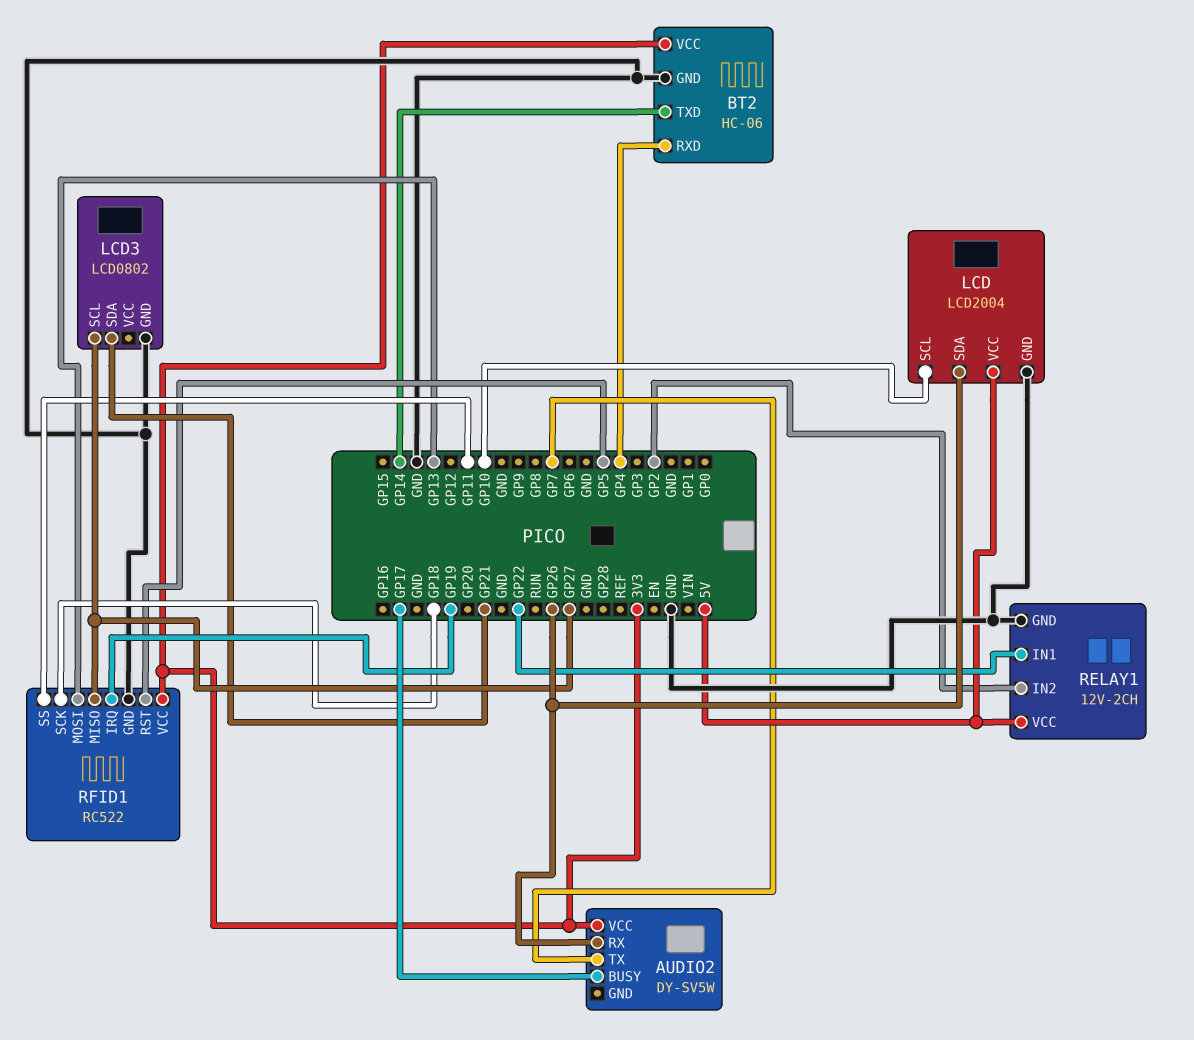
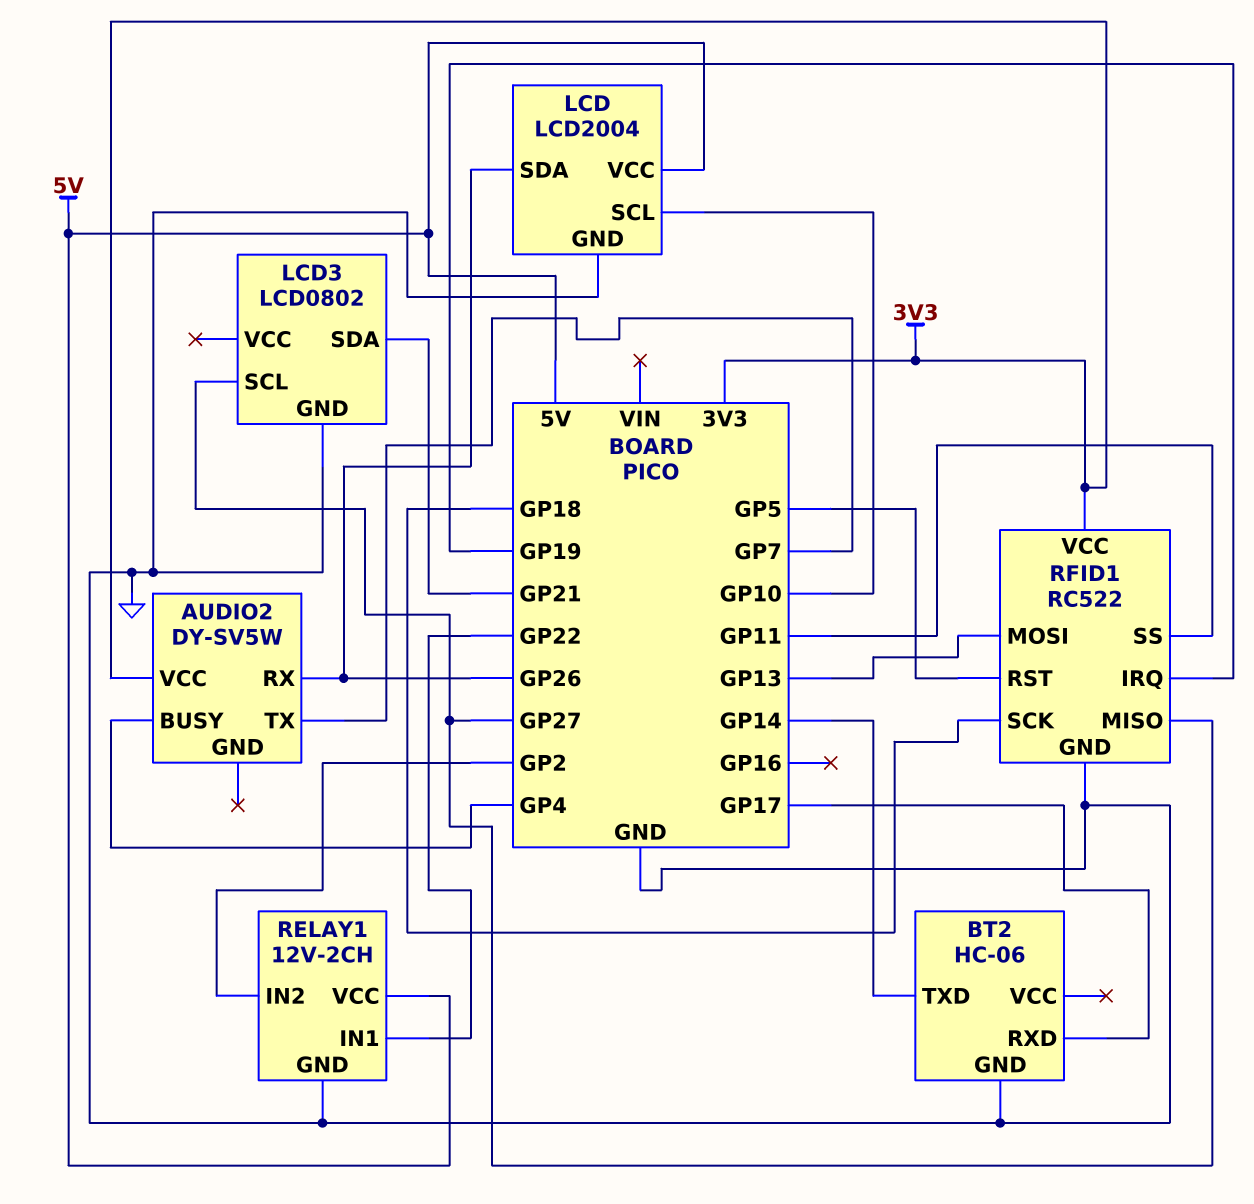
AUDIO2 pin BUSY: GP17 -> GP4
BT2 pin RXD: GP4 -> GP17
BT2 pin VCC: 3V3 -> none

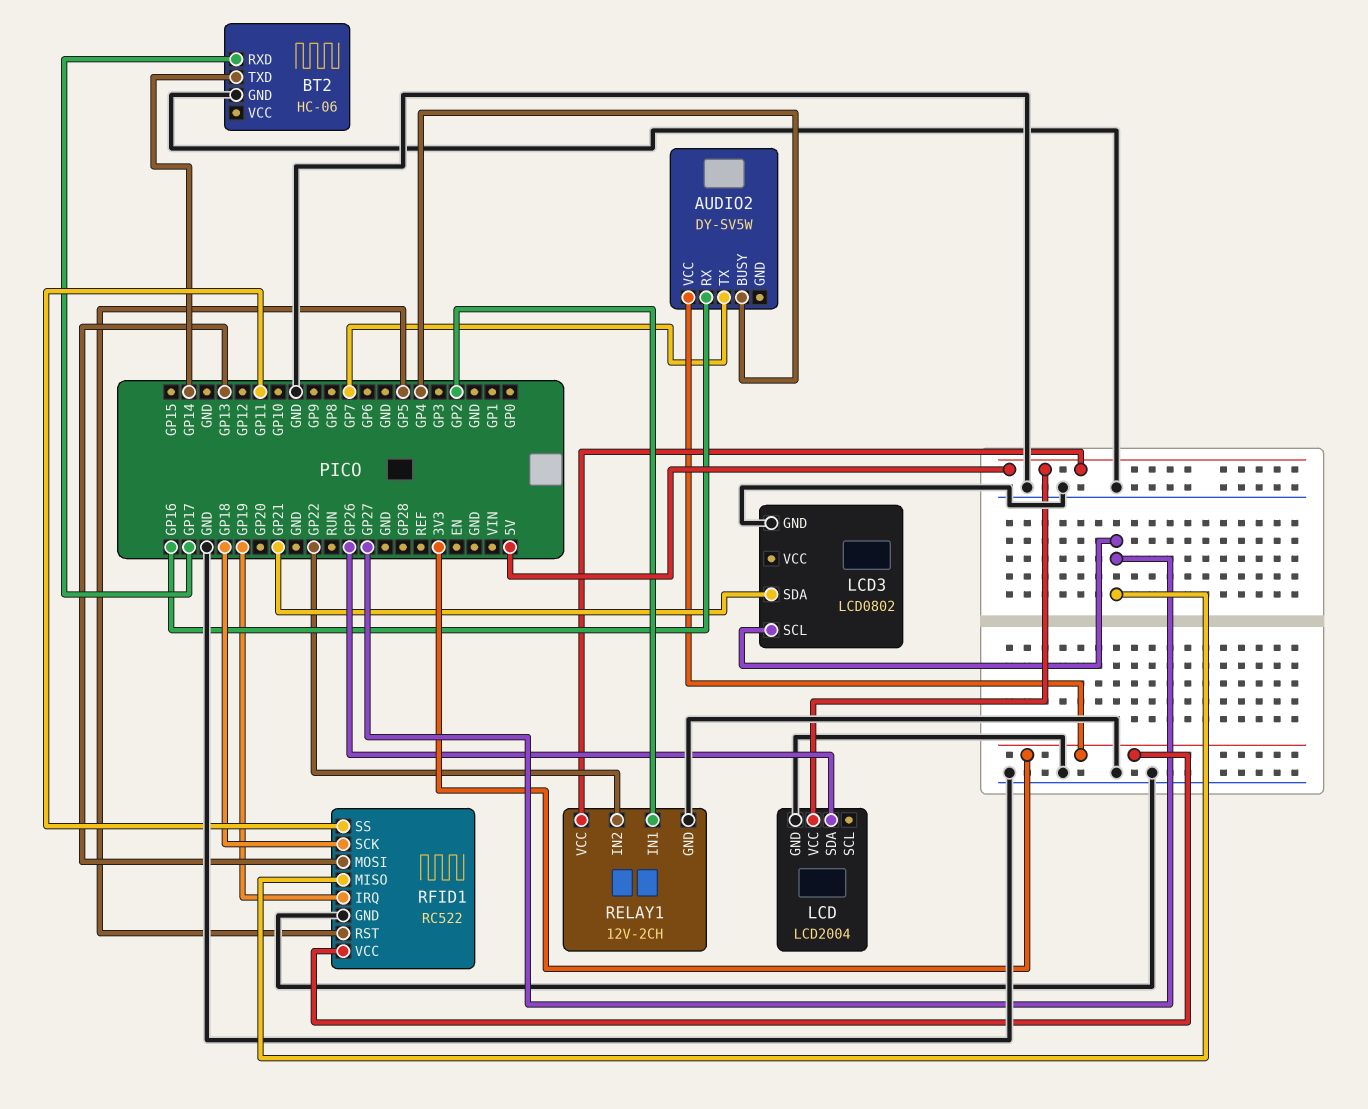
AUDIO2 pin RX: GP26 -> GP16
LCD pin SCL: GP10 -> none
RELAY1 pin IN1: GP22 -> GP2
RELAY1 pin IN2: GP2 -> GP22

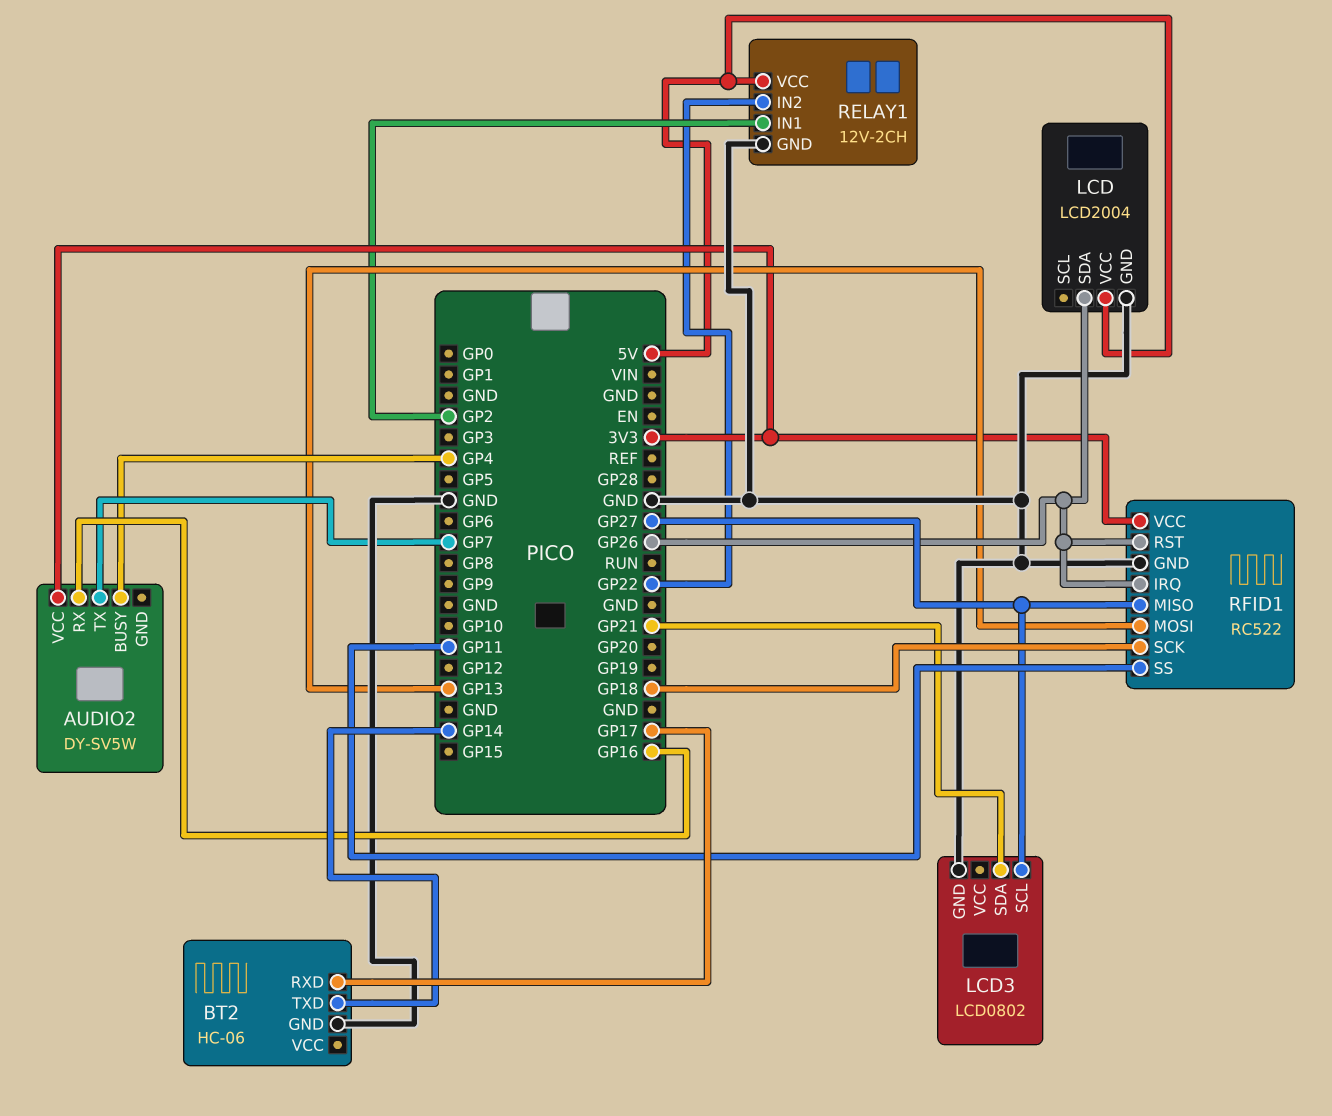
RFID1 pin IRQ: GP19 -> GP26
RFID1 pin RST: GP5 -> GP26

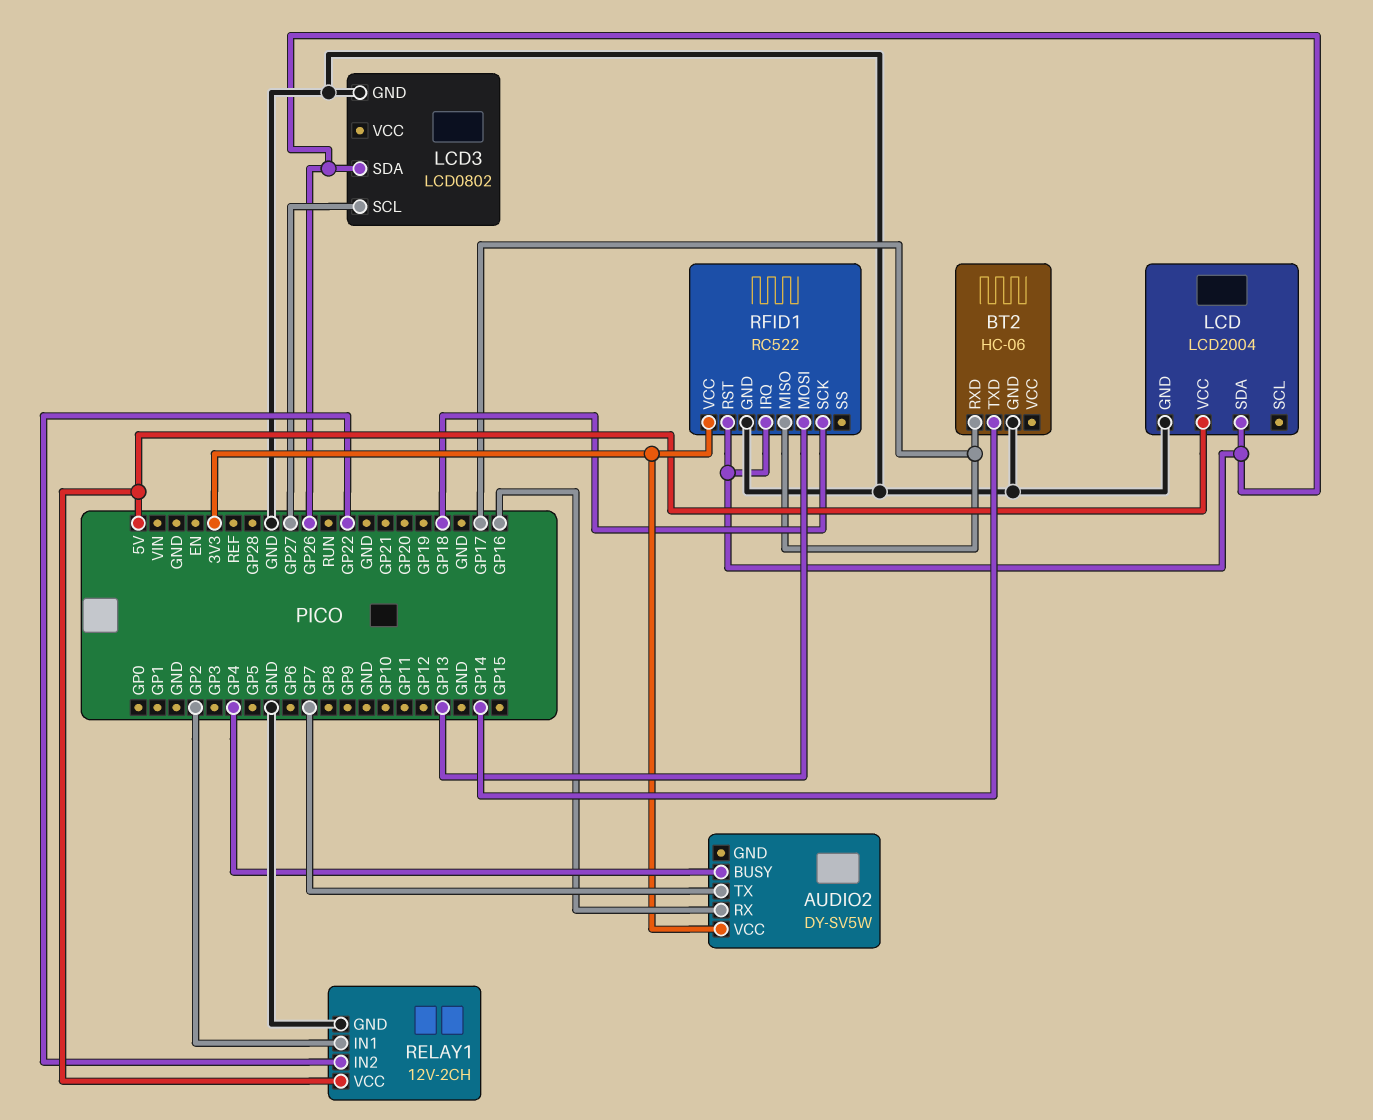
LCD3 pin SDA: GP21 -> GP26
RFID1 pin MISO: GP27 -> GP17
RFID1 pin SS: GP11 -> none

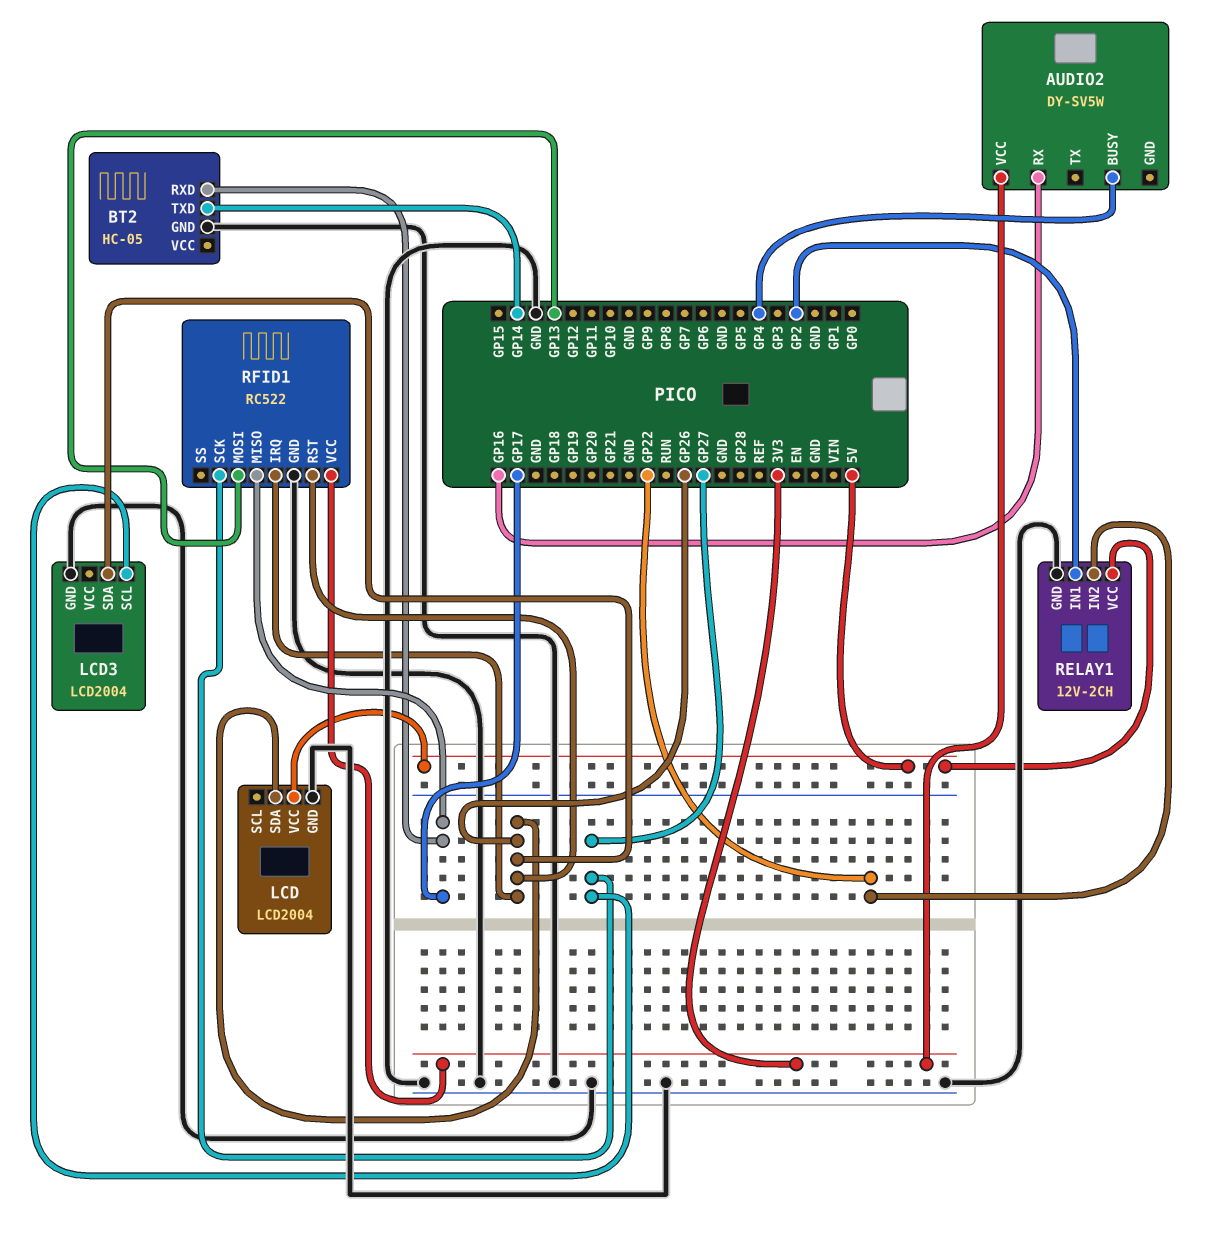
AUDIO2 pin TX: GP7 -> none
BT2: HC-06 -> HC-05
LCD3: LCD0802 -> LCD2004
RFID1 pin SCK: GP18 -> GP27

